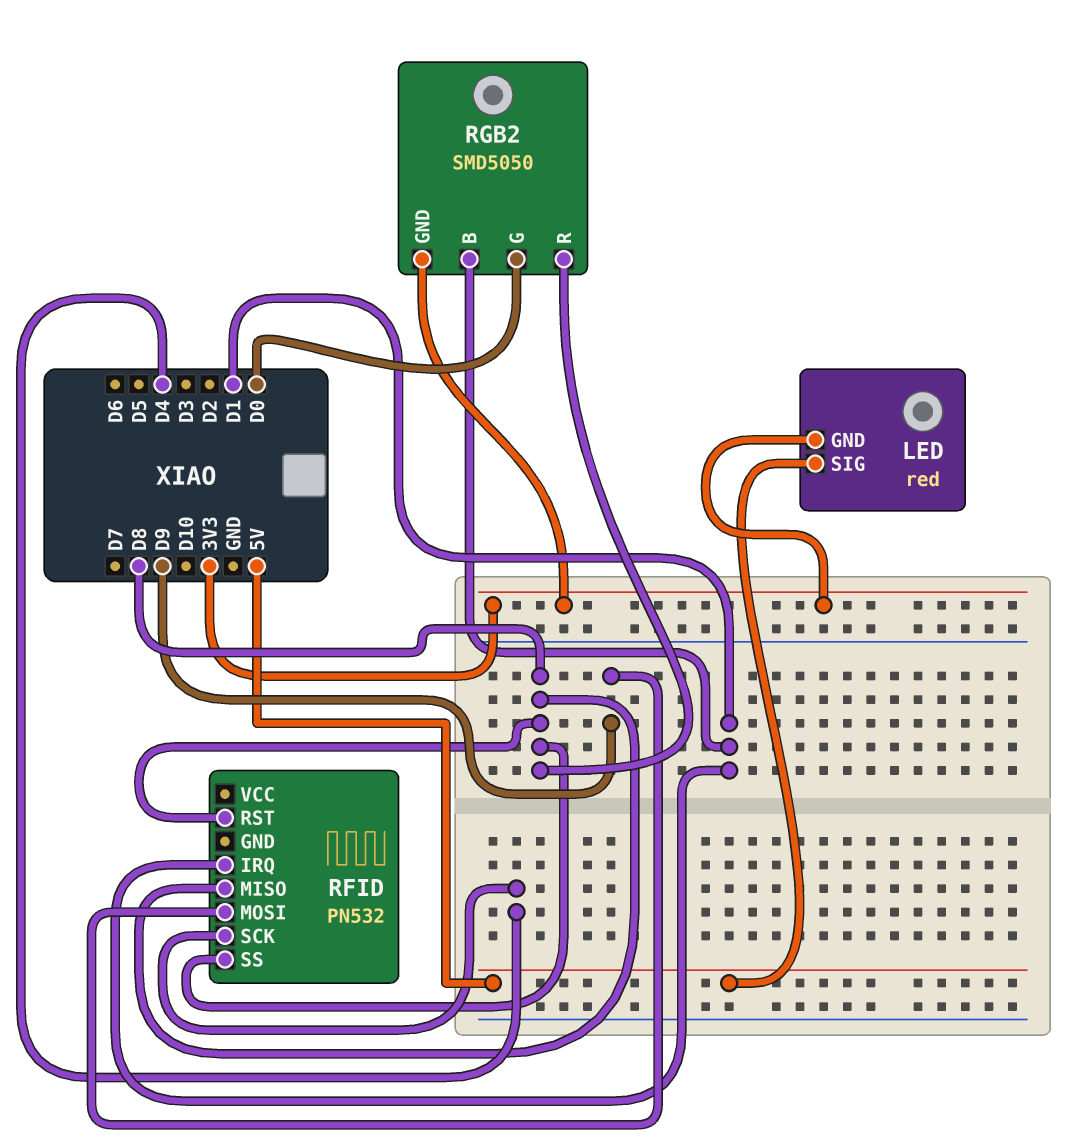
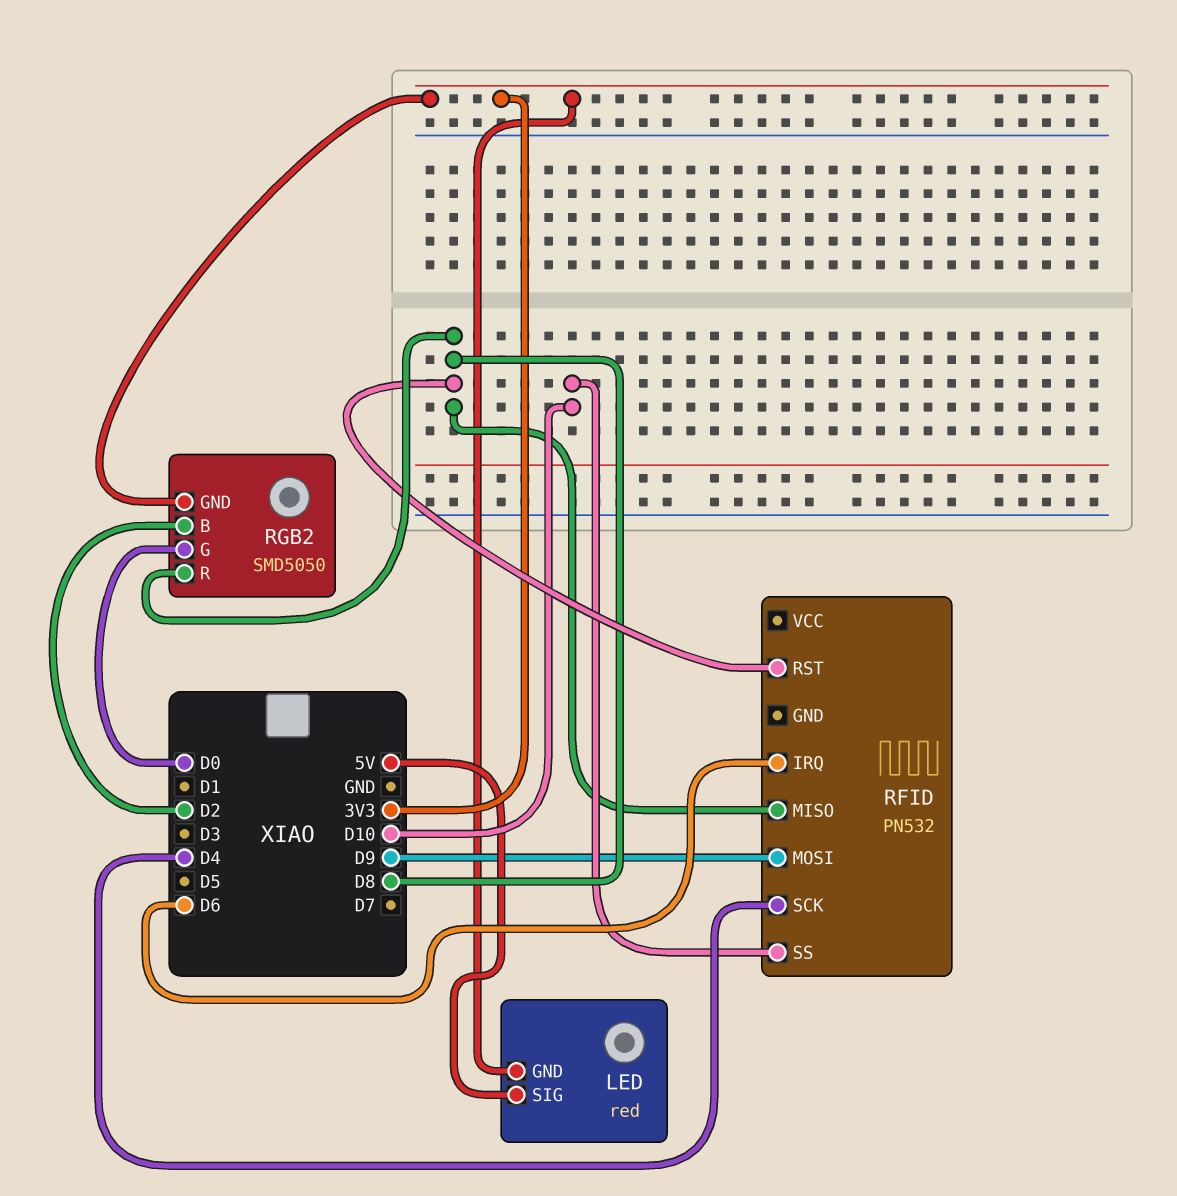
RFID pin IRQ: D1 -> D6
RFID pin SS: D8 -> D10
RGB2 pin B: D1 -> D2

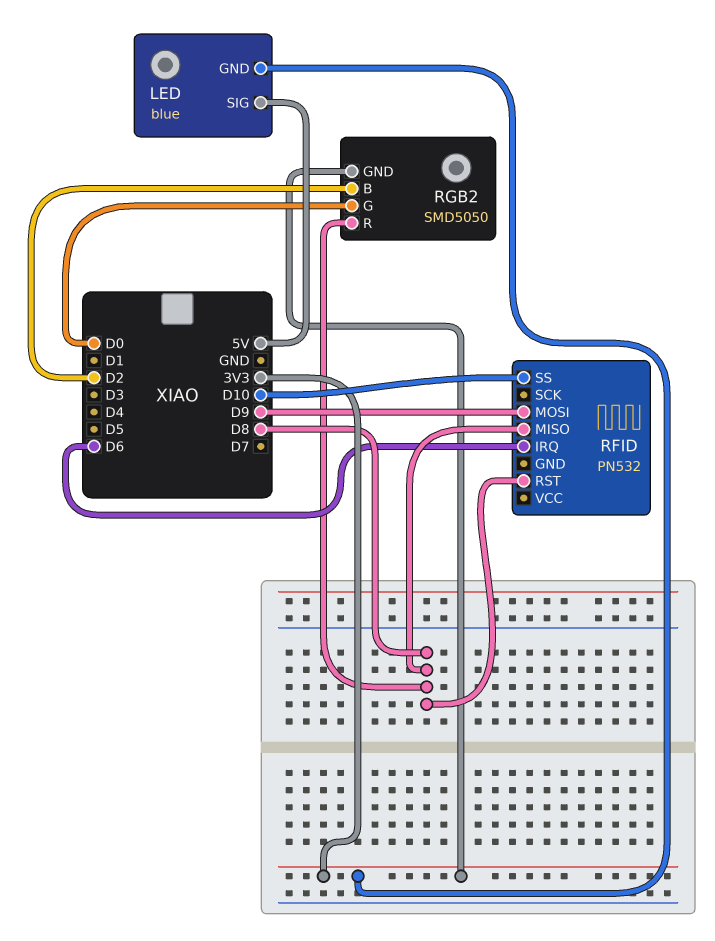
LED: red -> blue
RFID pin SCK: D4 -> none

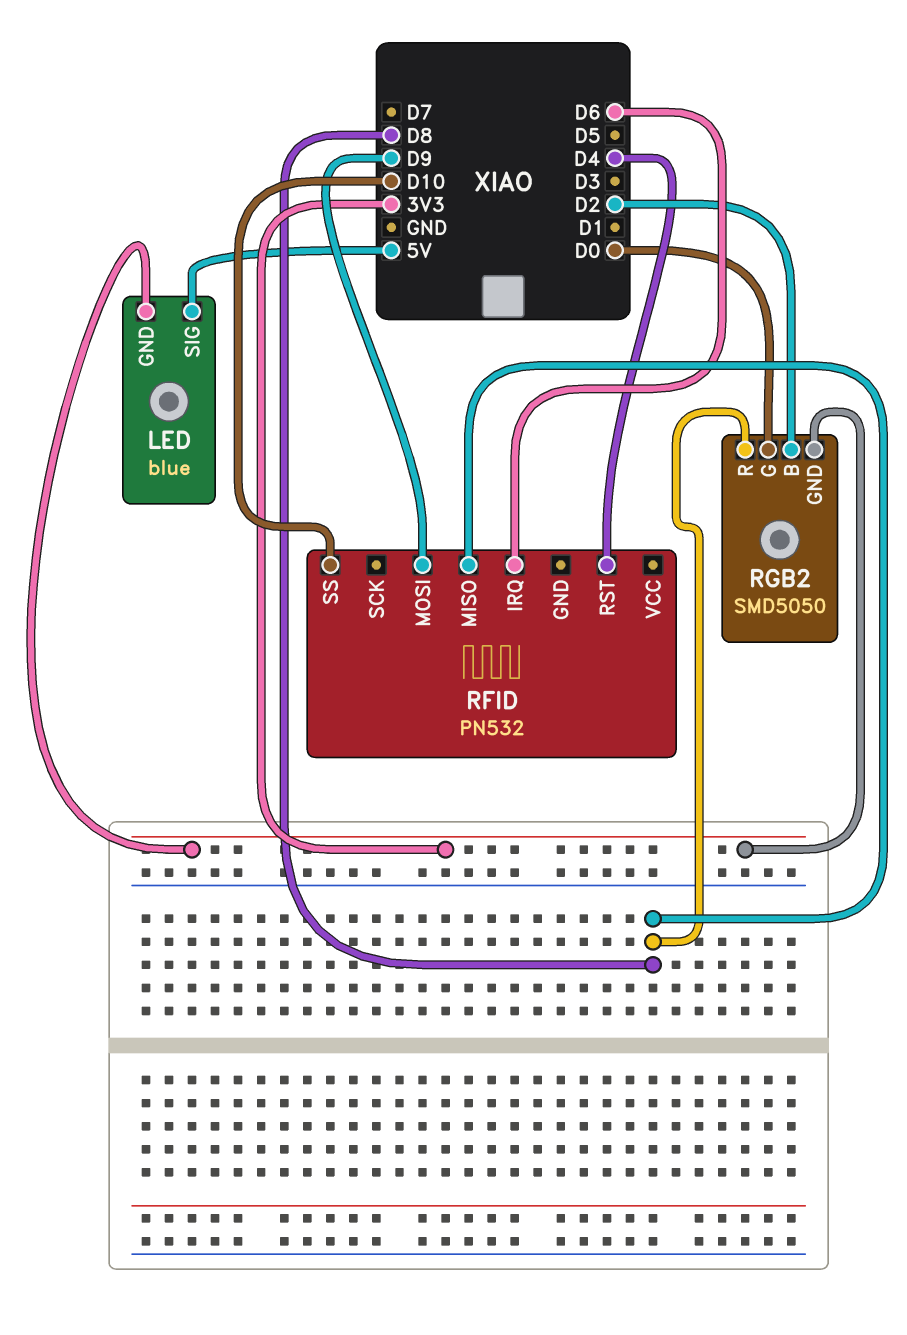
RFID pin RST: D8 -> D4

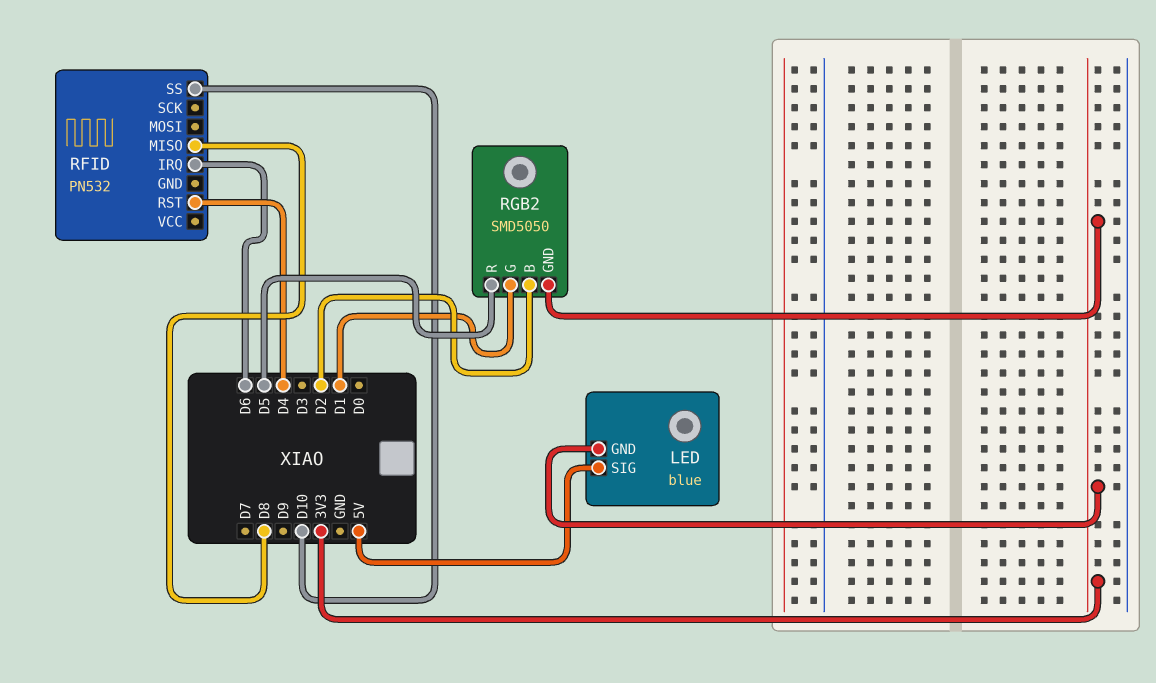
RFID pin MOSI: D9 -> none
RGB2 pin G: D0 -> D1
RGB2 pin R: D8 -> D5

